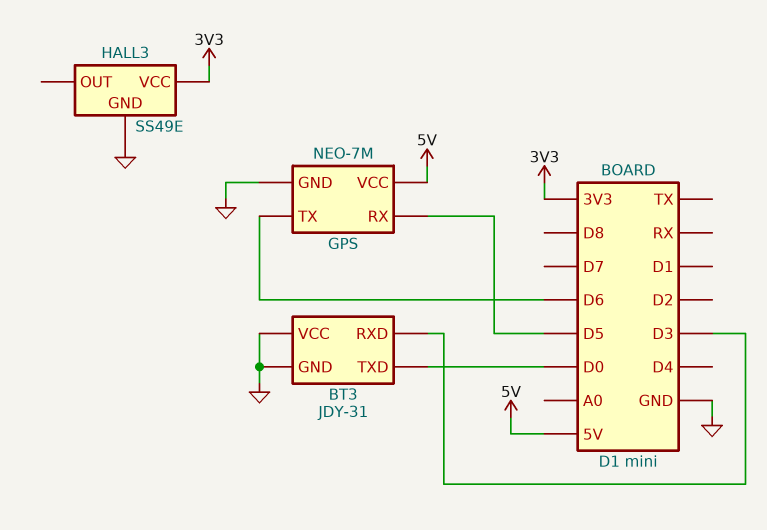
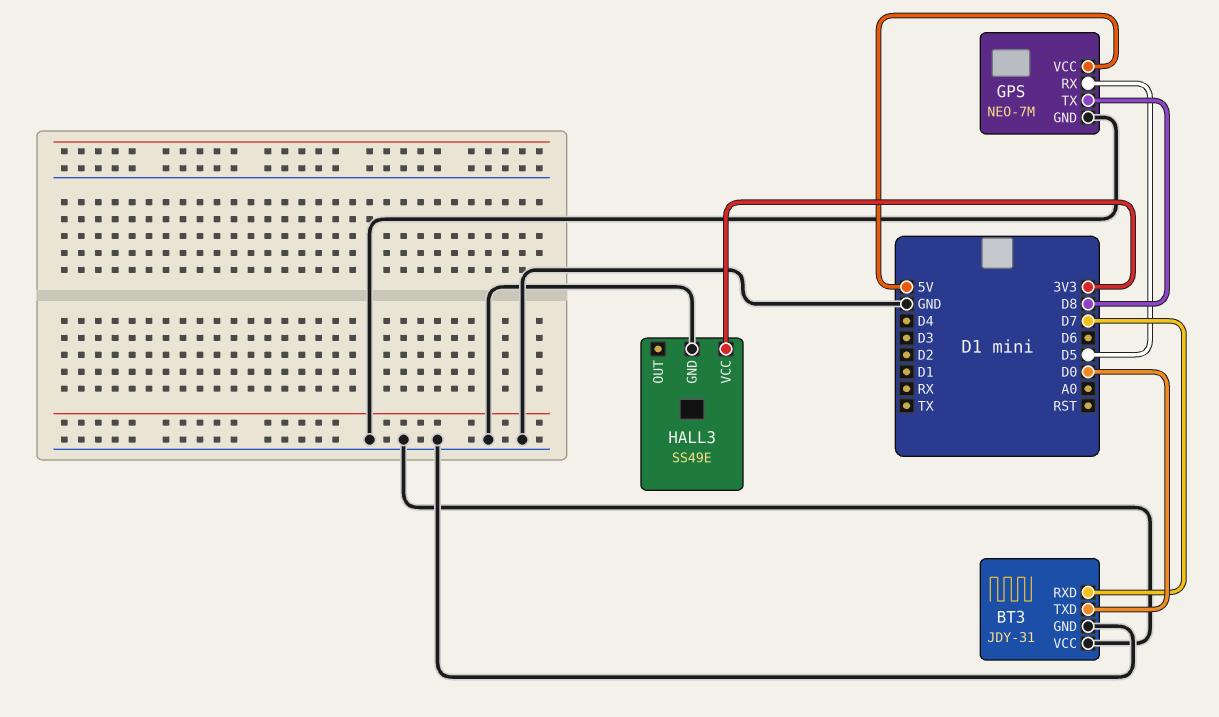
BT3 pin RXD: D3 -> D7
GPS pin TX: D6 -> D8

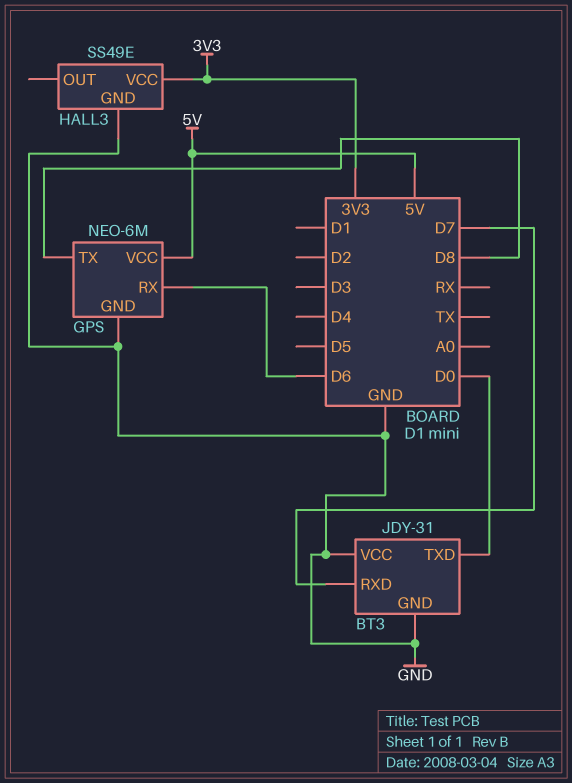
GPS: NEO-7M -> NEO-6M
GPS pin RX: D5 -> D6

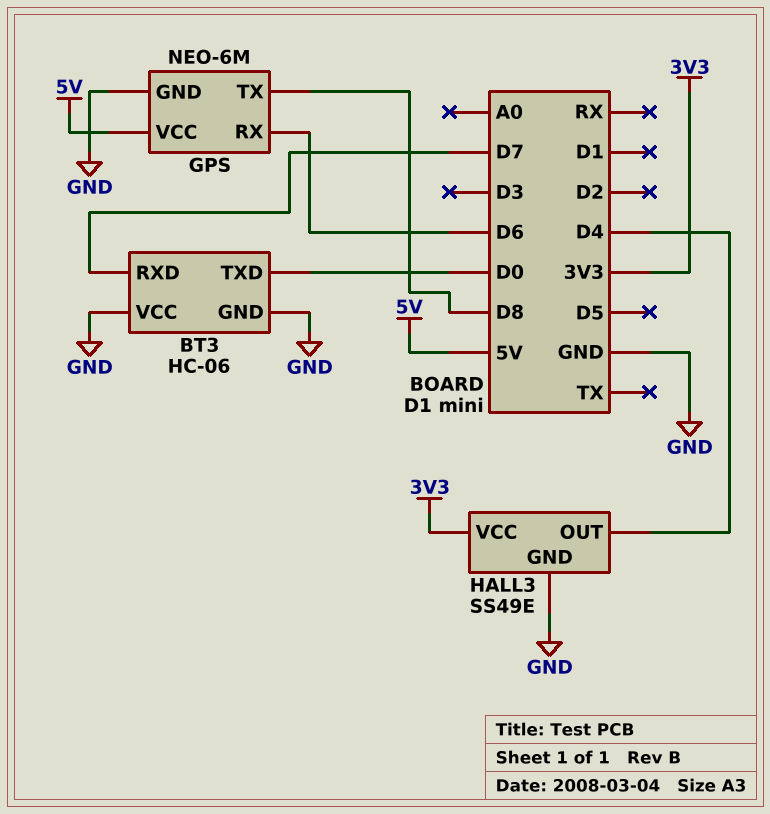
BT3: JDY-31 -> HC-06
HALL3 pin OUT: none -> D4

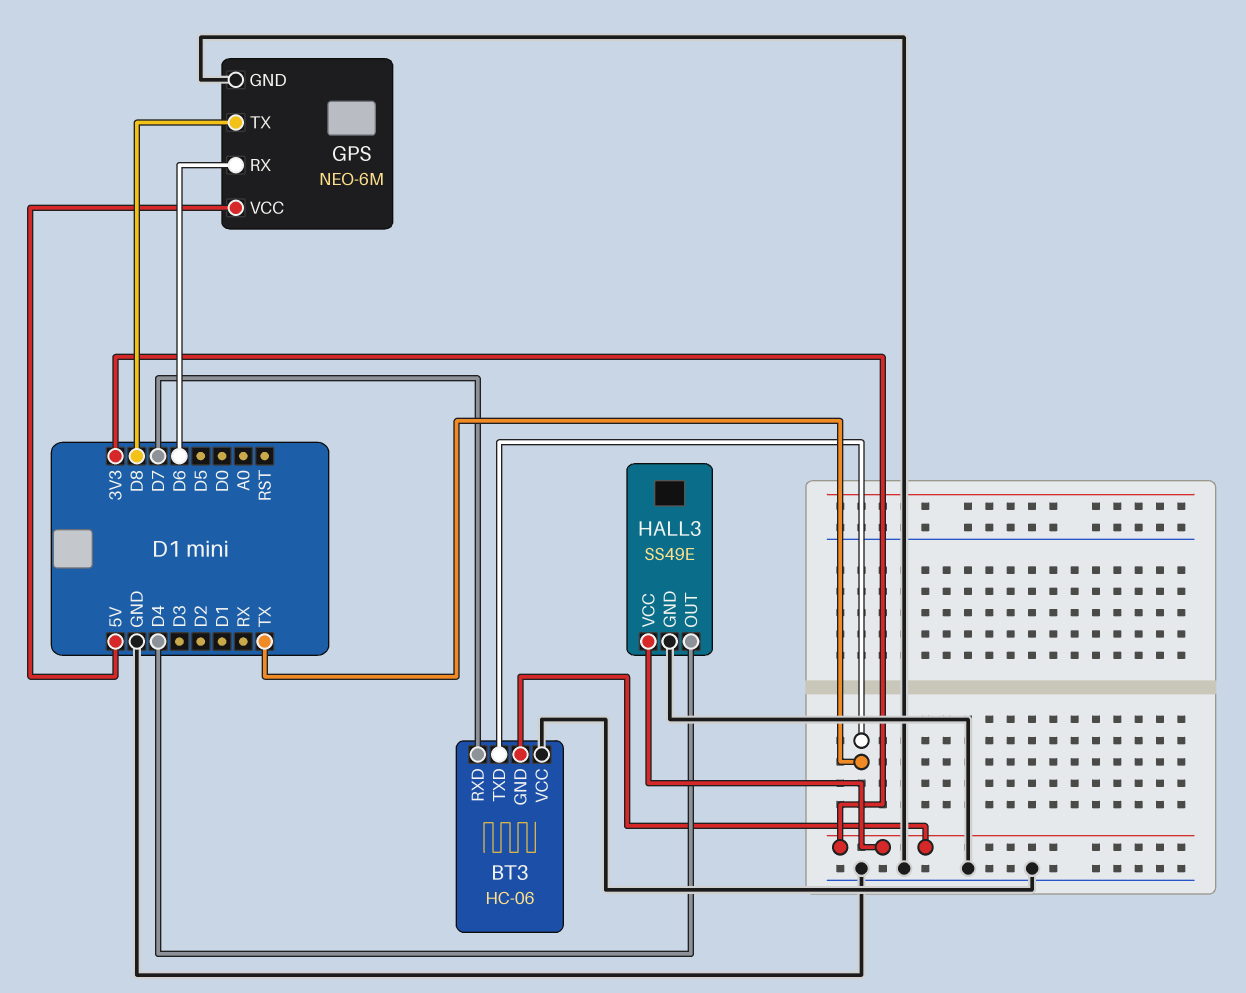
BT3 pin GND: GND -> 3V3
BT3 pin TXD: D0 -> TX

